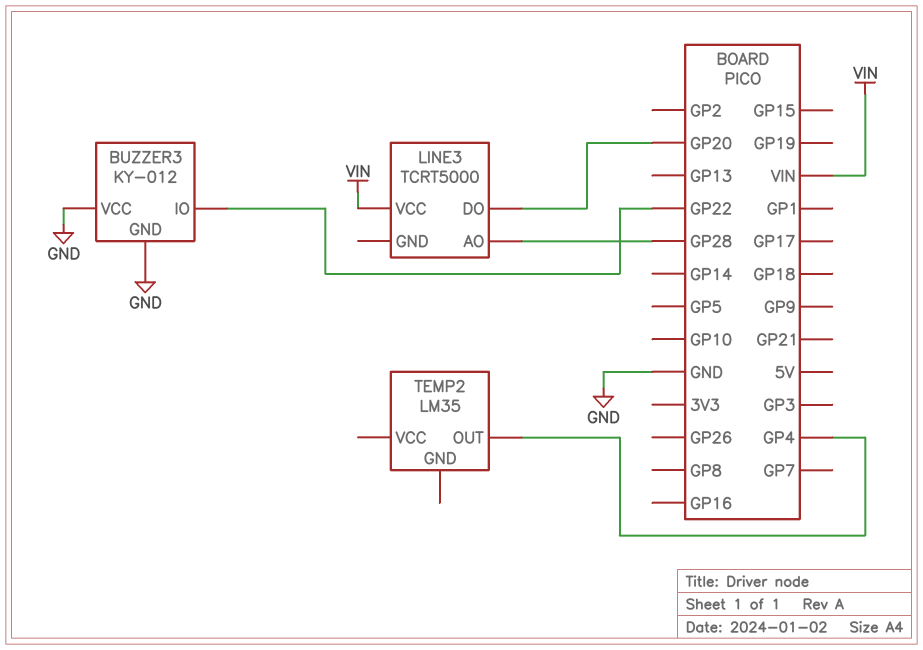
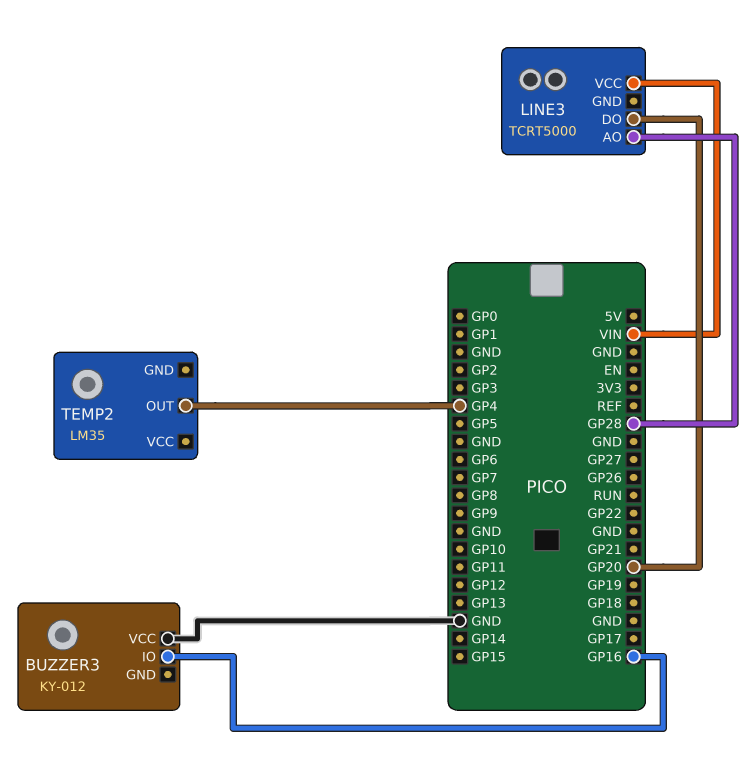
BUZZER3 pin GND: GND -> none
BUZZER3 pin IO: GP22 -> GP16

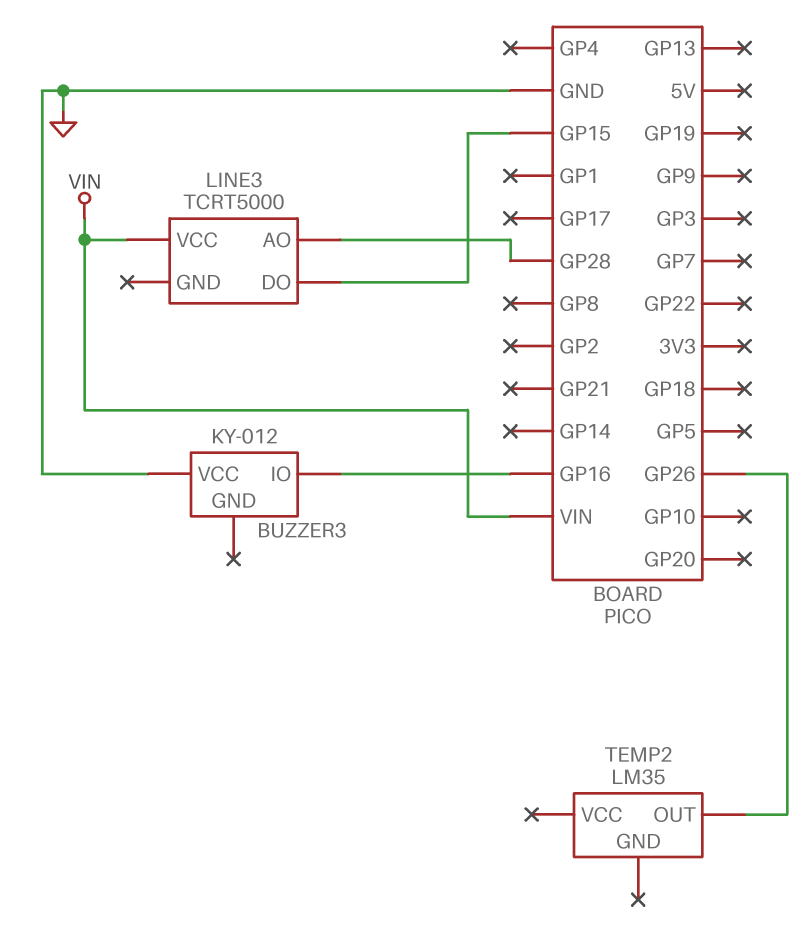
LINE3 pin DO: GP20 -> GP15
TEMP2 pin OUT: GP4 -> GP26

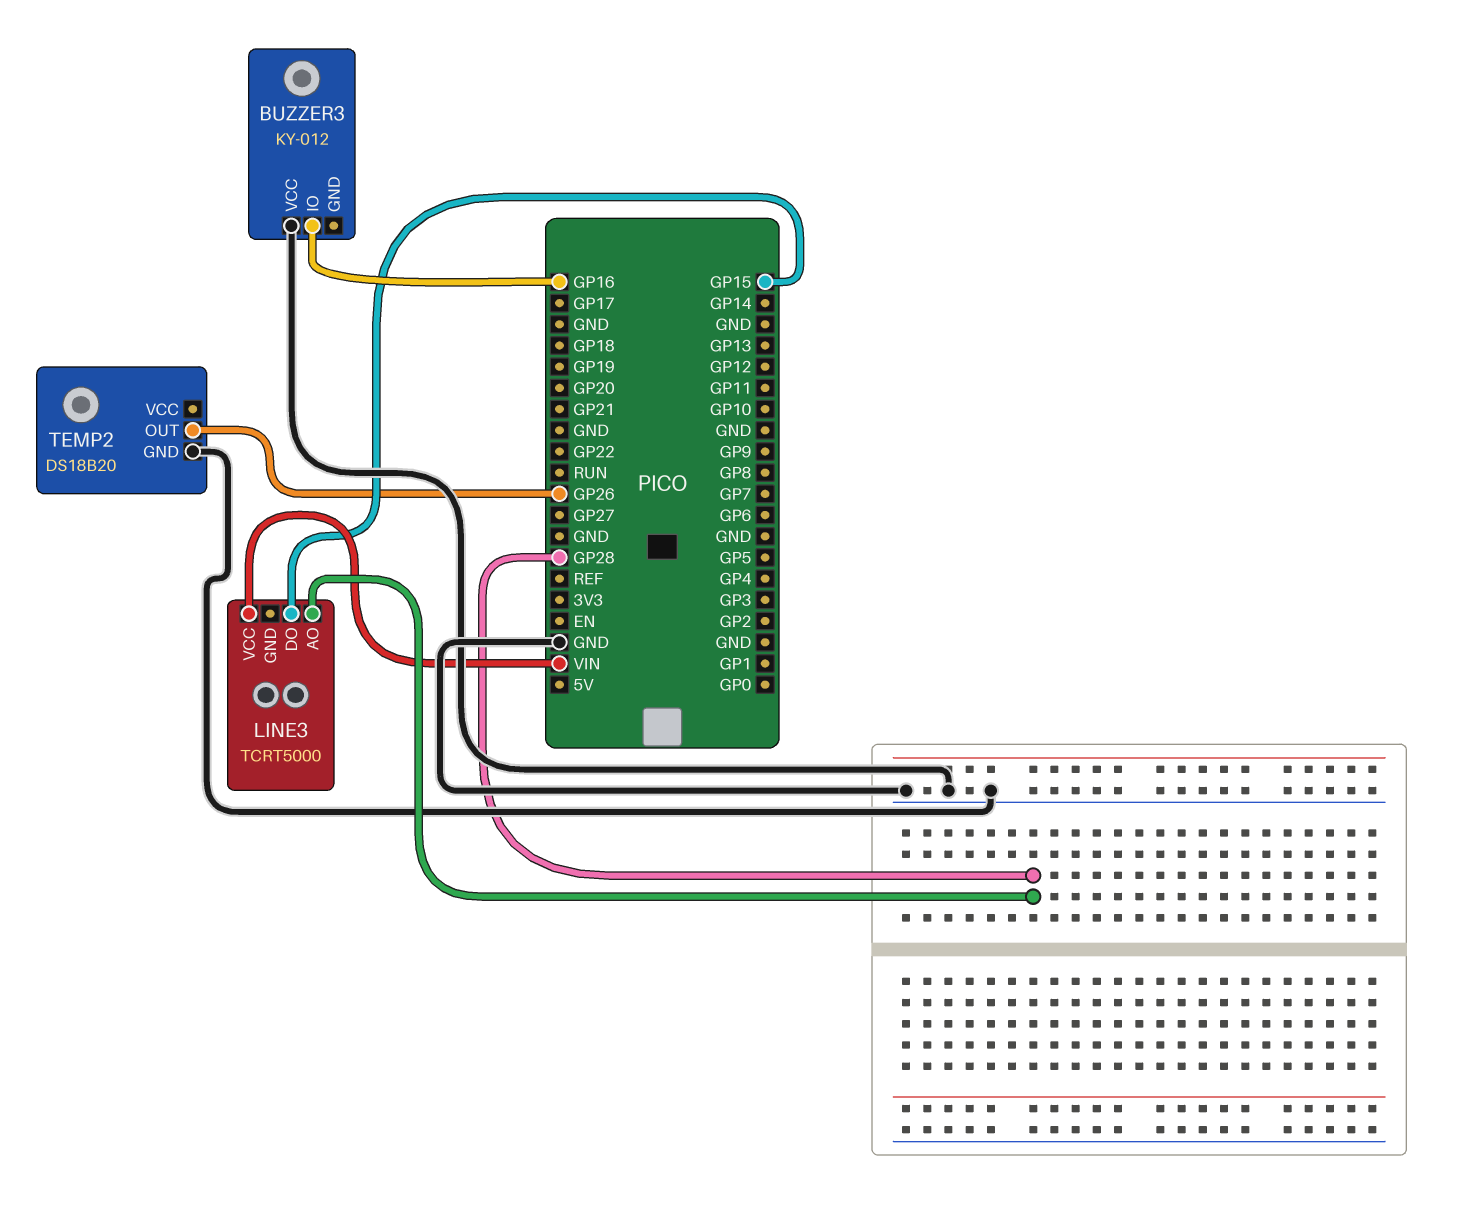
TEMP2: LM35 -> DS18B20
TEMP2 pin GND: none -> GND

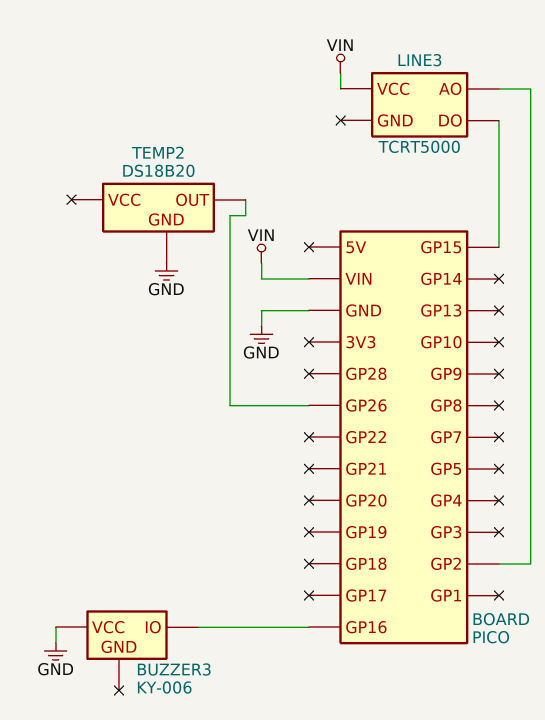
BUZZER3: KY-012 -> KY-006
LINE3 pin AO: GP28 -> GP2

